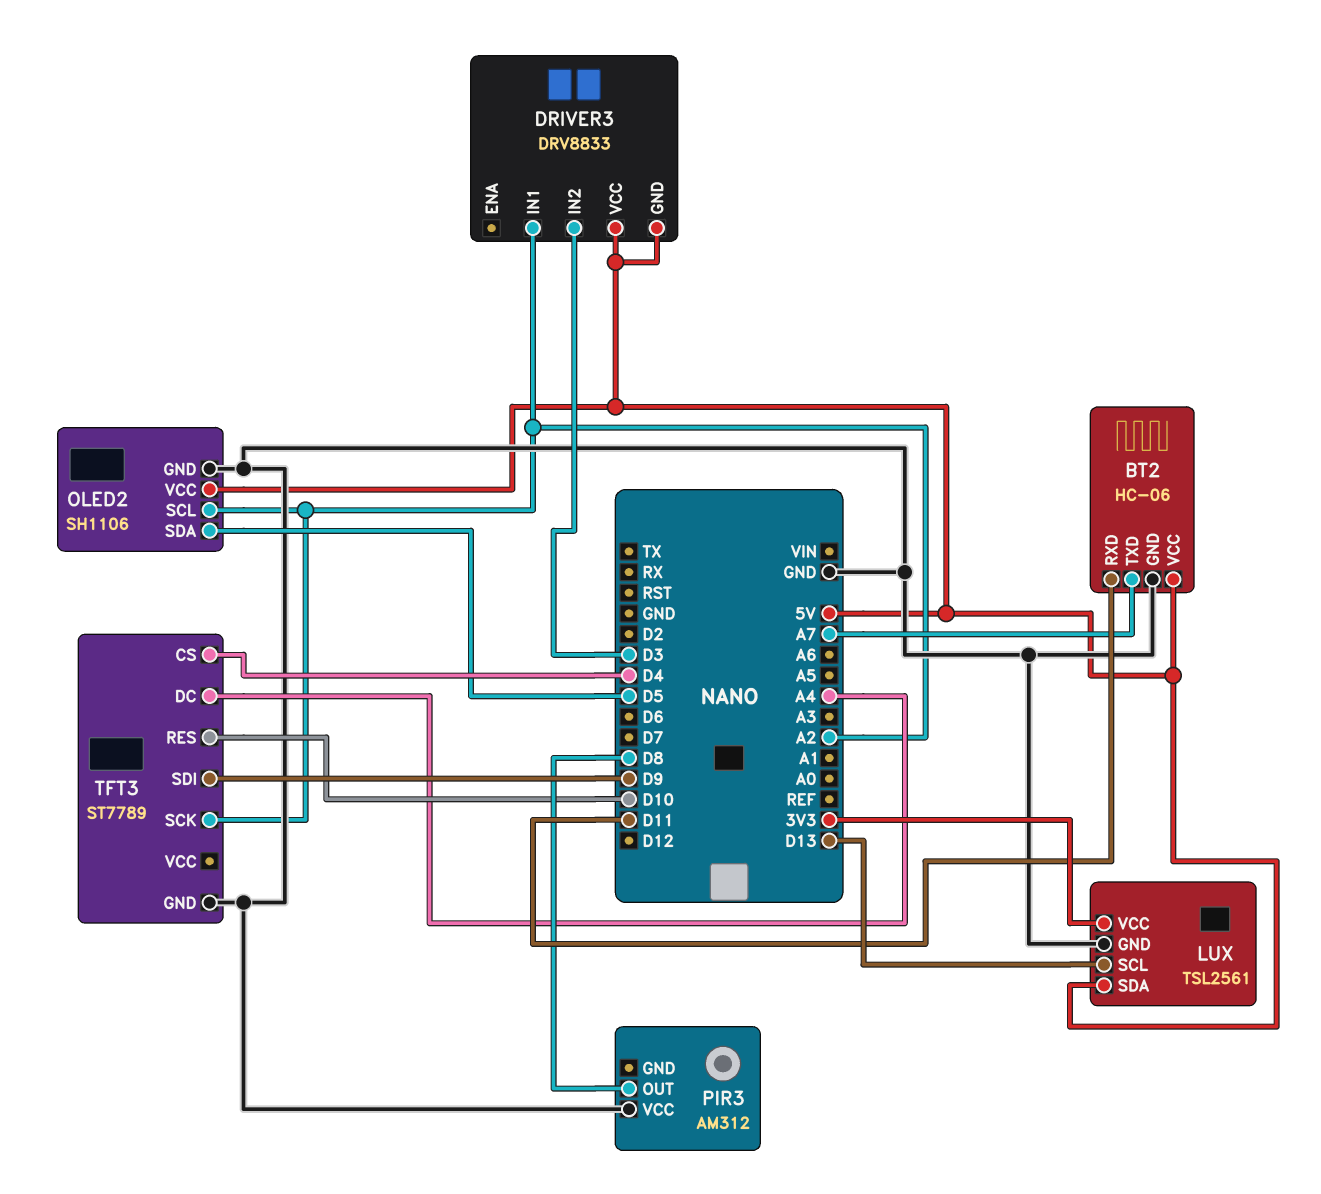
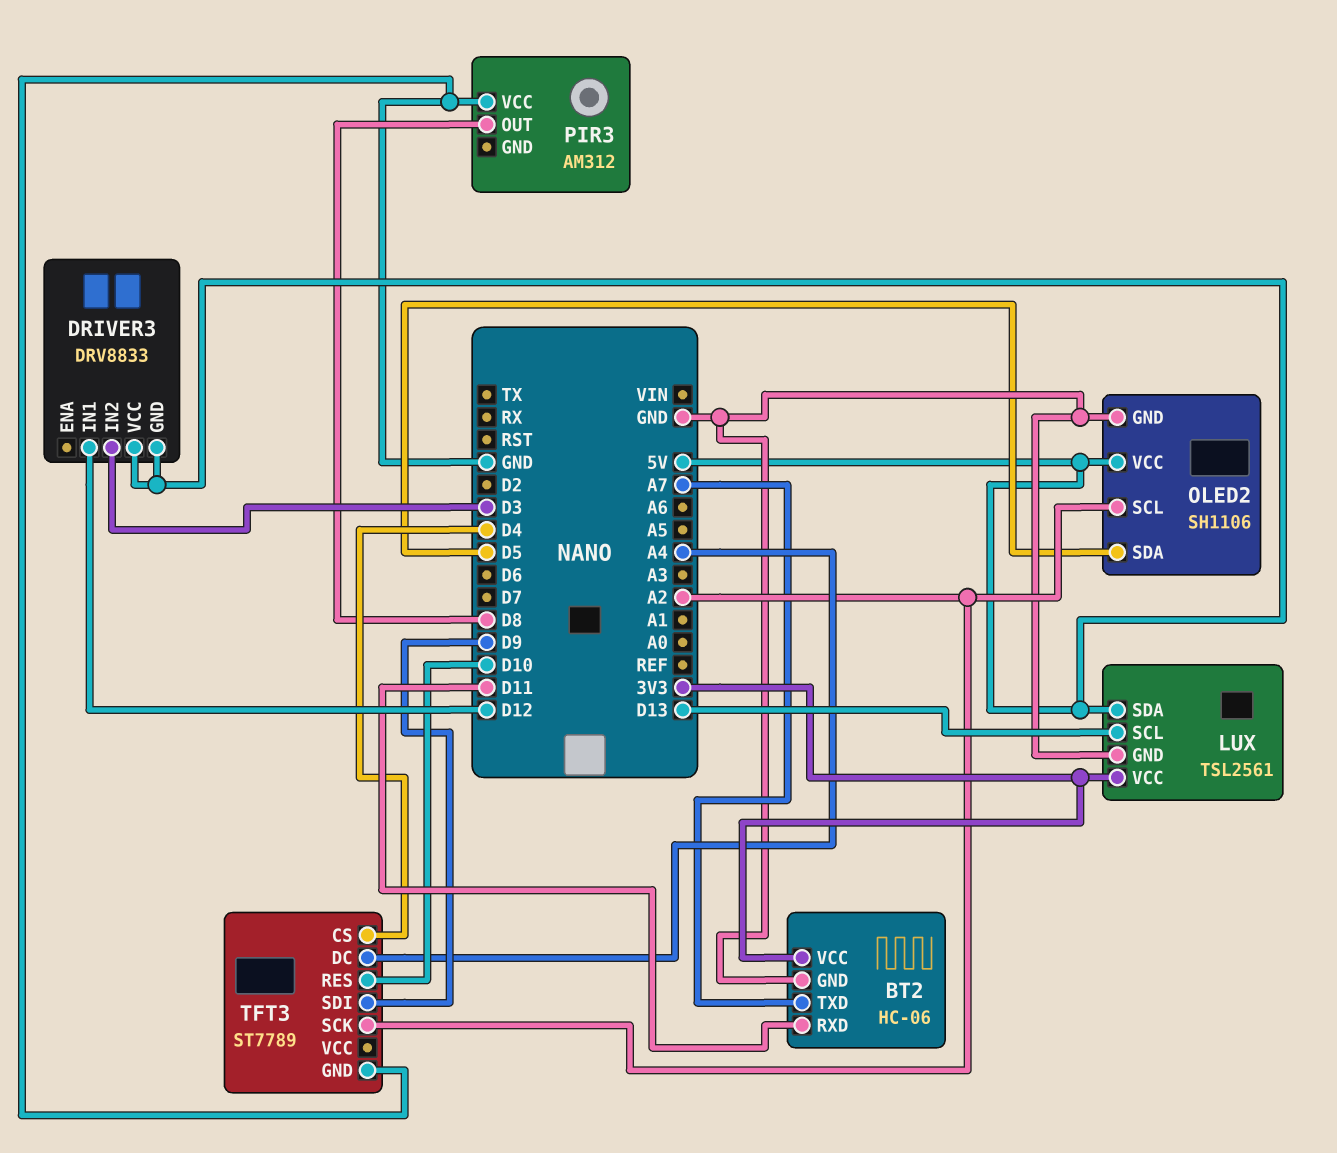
BT2 pin VCC: 5V -> 3V3
DRIVER3 pin IN1: A2 -> D12

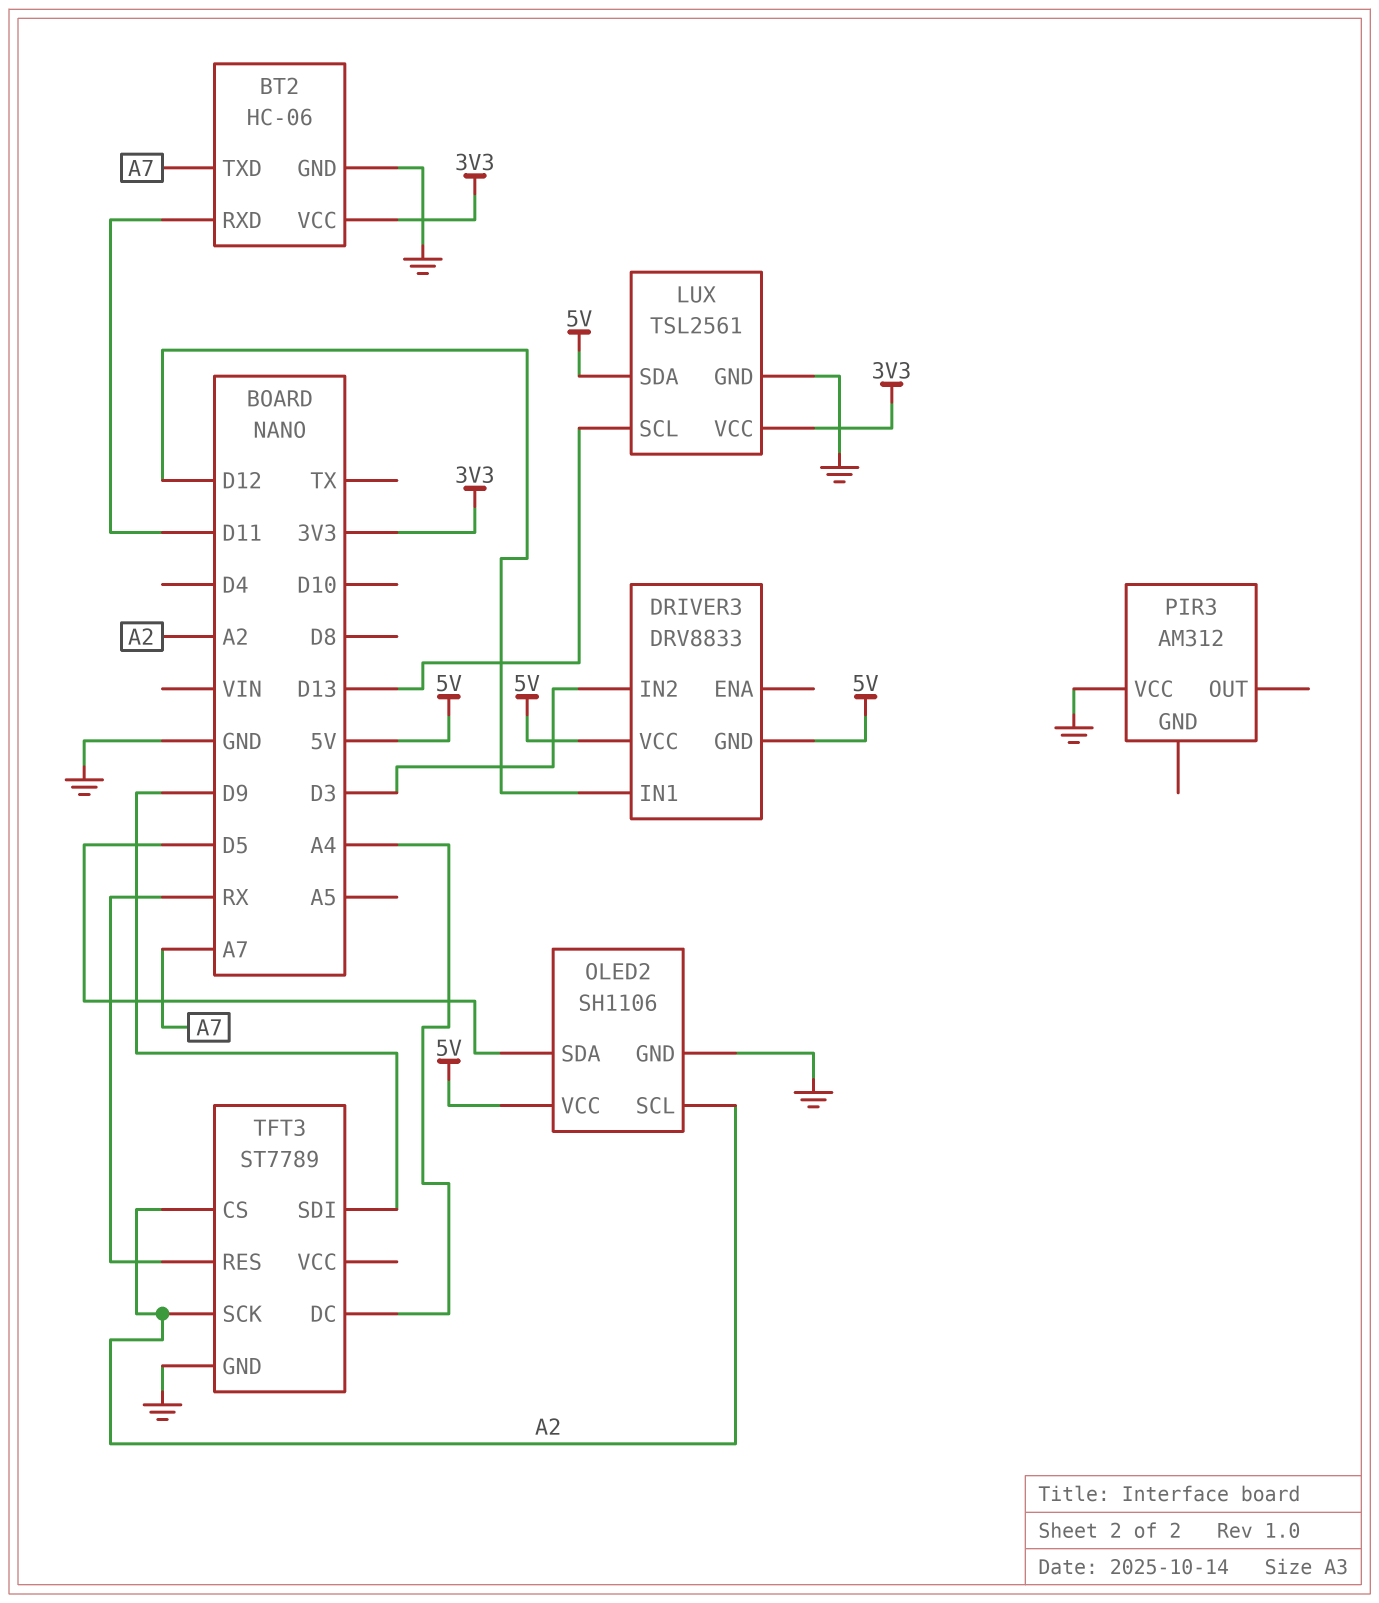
PIR3 pin OUT: D8 -> none
TFT3 pin CS: D4 -> A2
TFT3 pin RES: D10 -> RX

